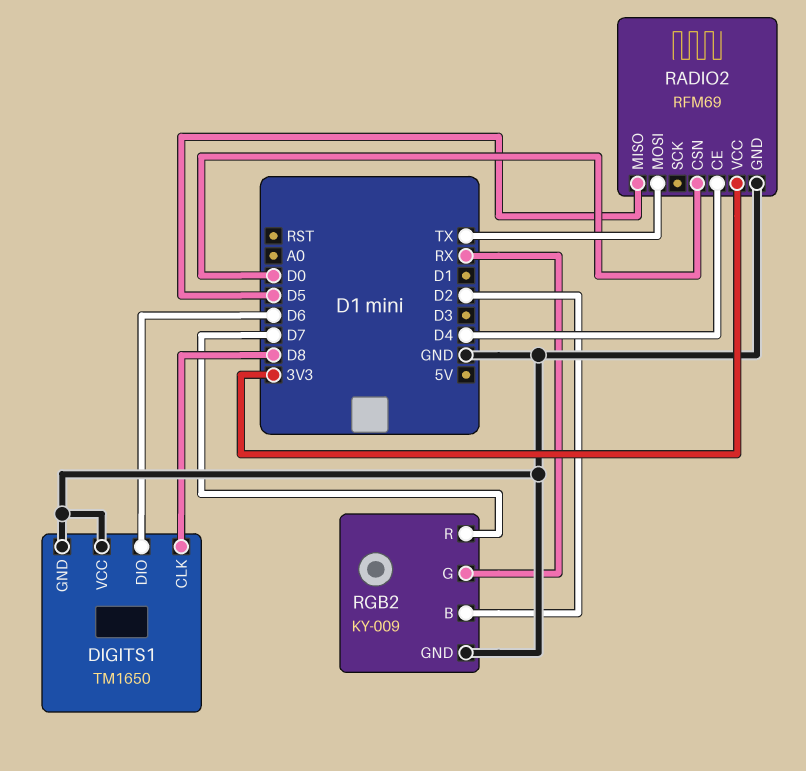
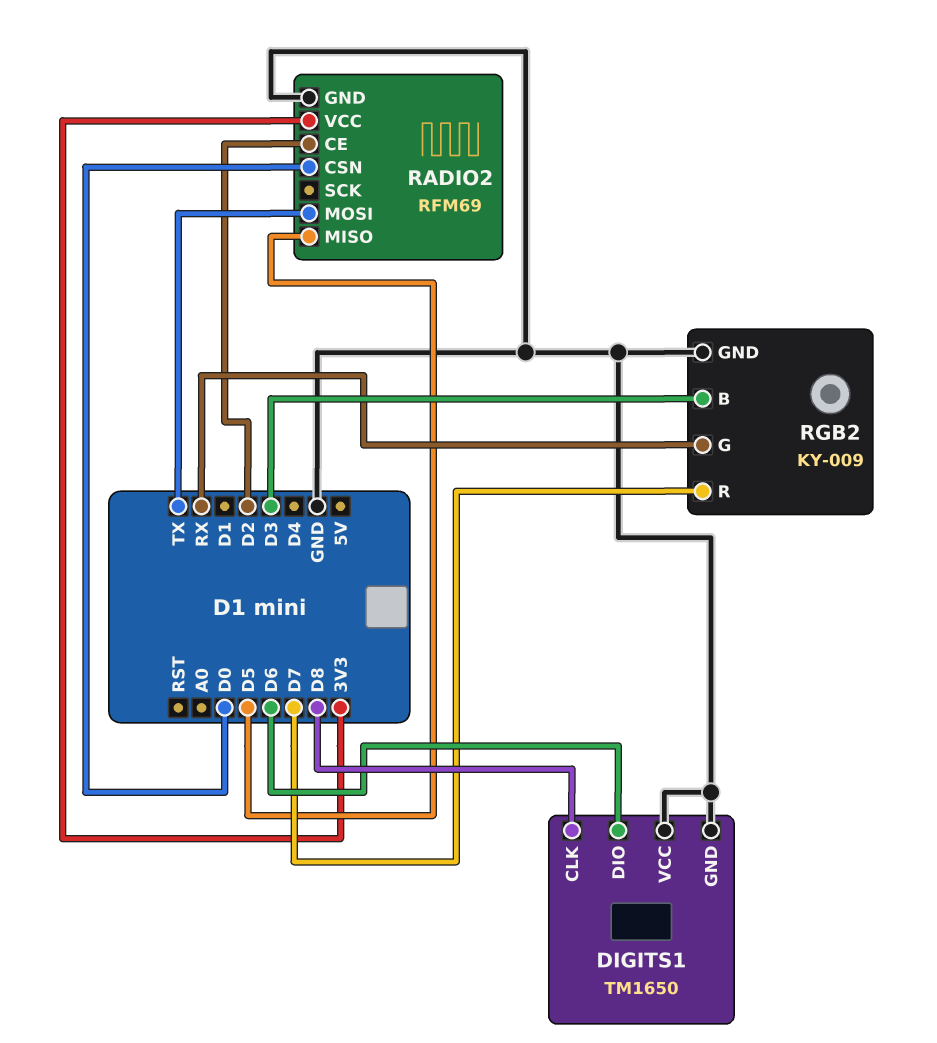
RADIO2 pin CE: D4 -> D2
RGB2 pin B: D2 -> D3

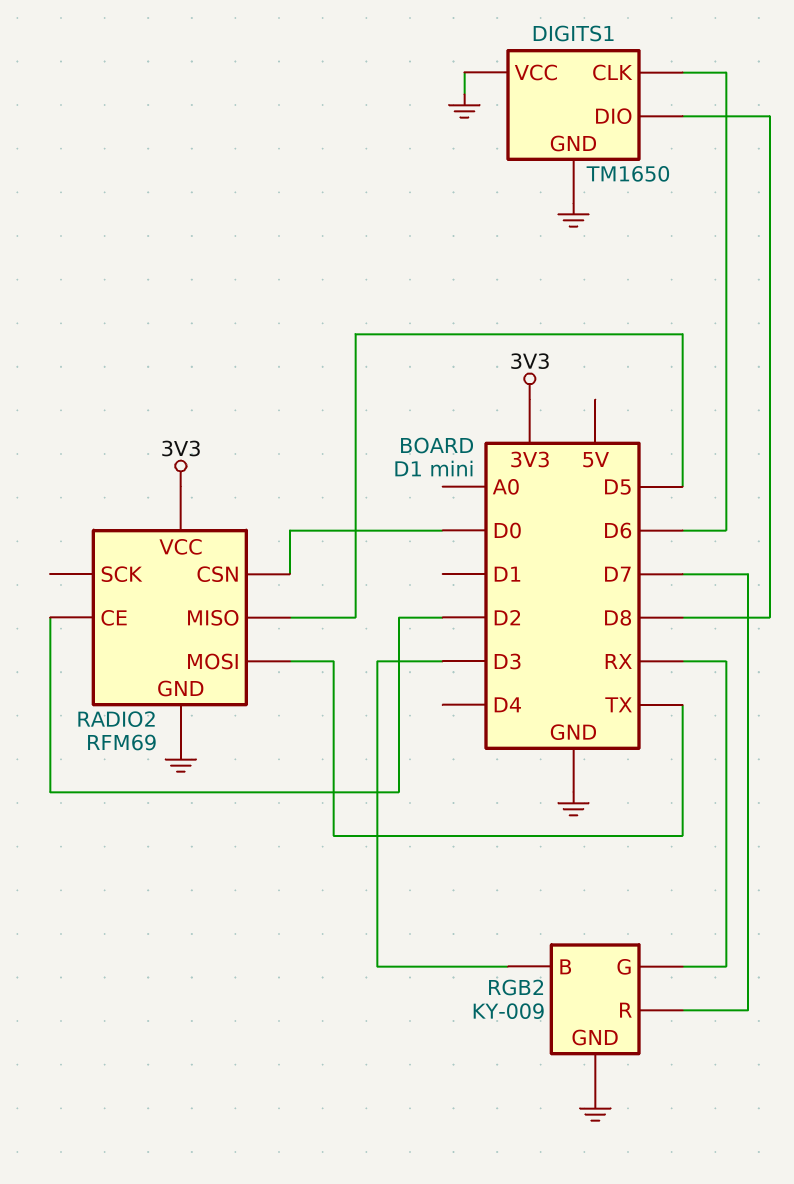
DIGITS1 pin CLK: D8 -> D6
DIGITS1 pin DIO: D6 -> D8

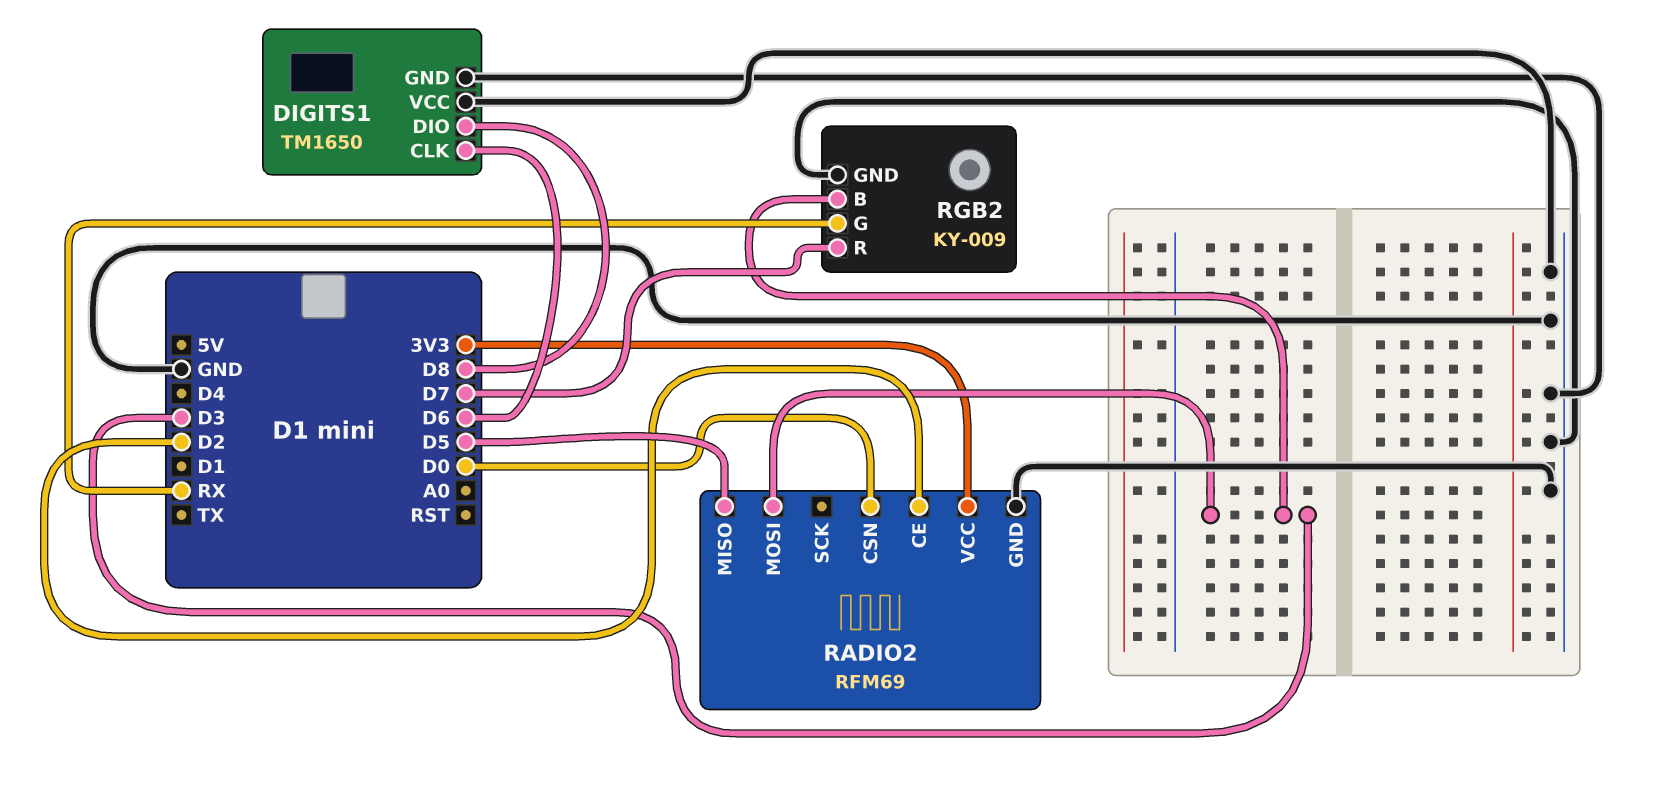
RADIO2 pin MOSI: TX -> D3

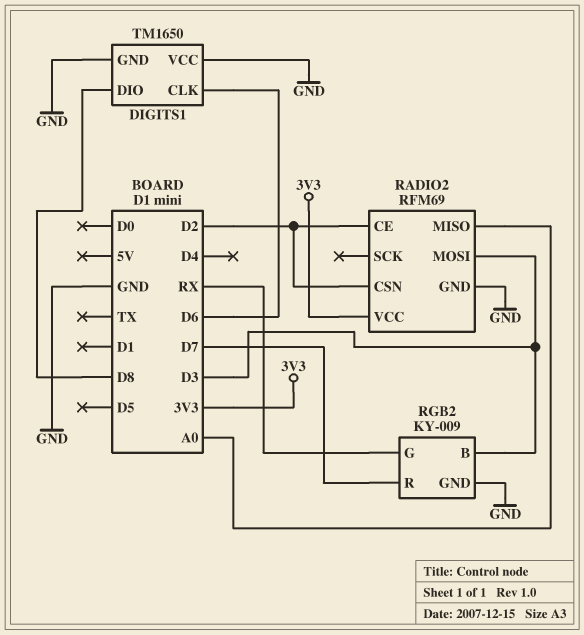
RADIO2 pin CSN: D0 -> D2
RADIO2 pin MISO: D5 -> A0

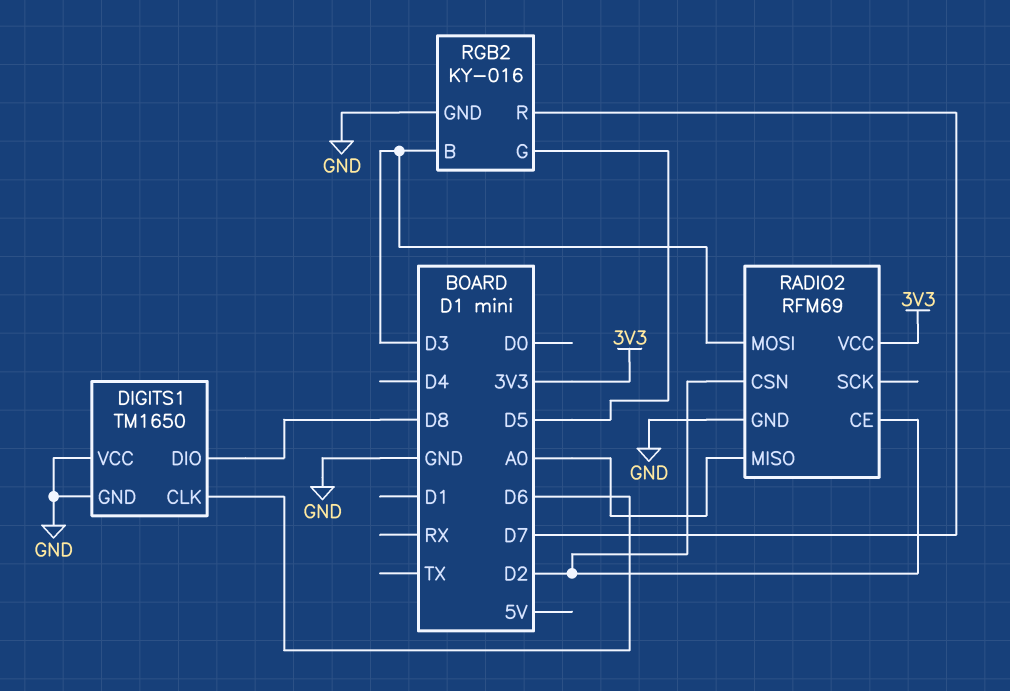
RGB2: KY-009 -> KY-016
RGB2 pin G: RX -> D5

